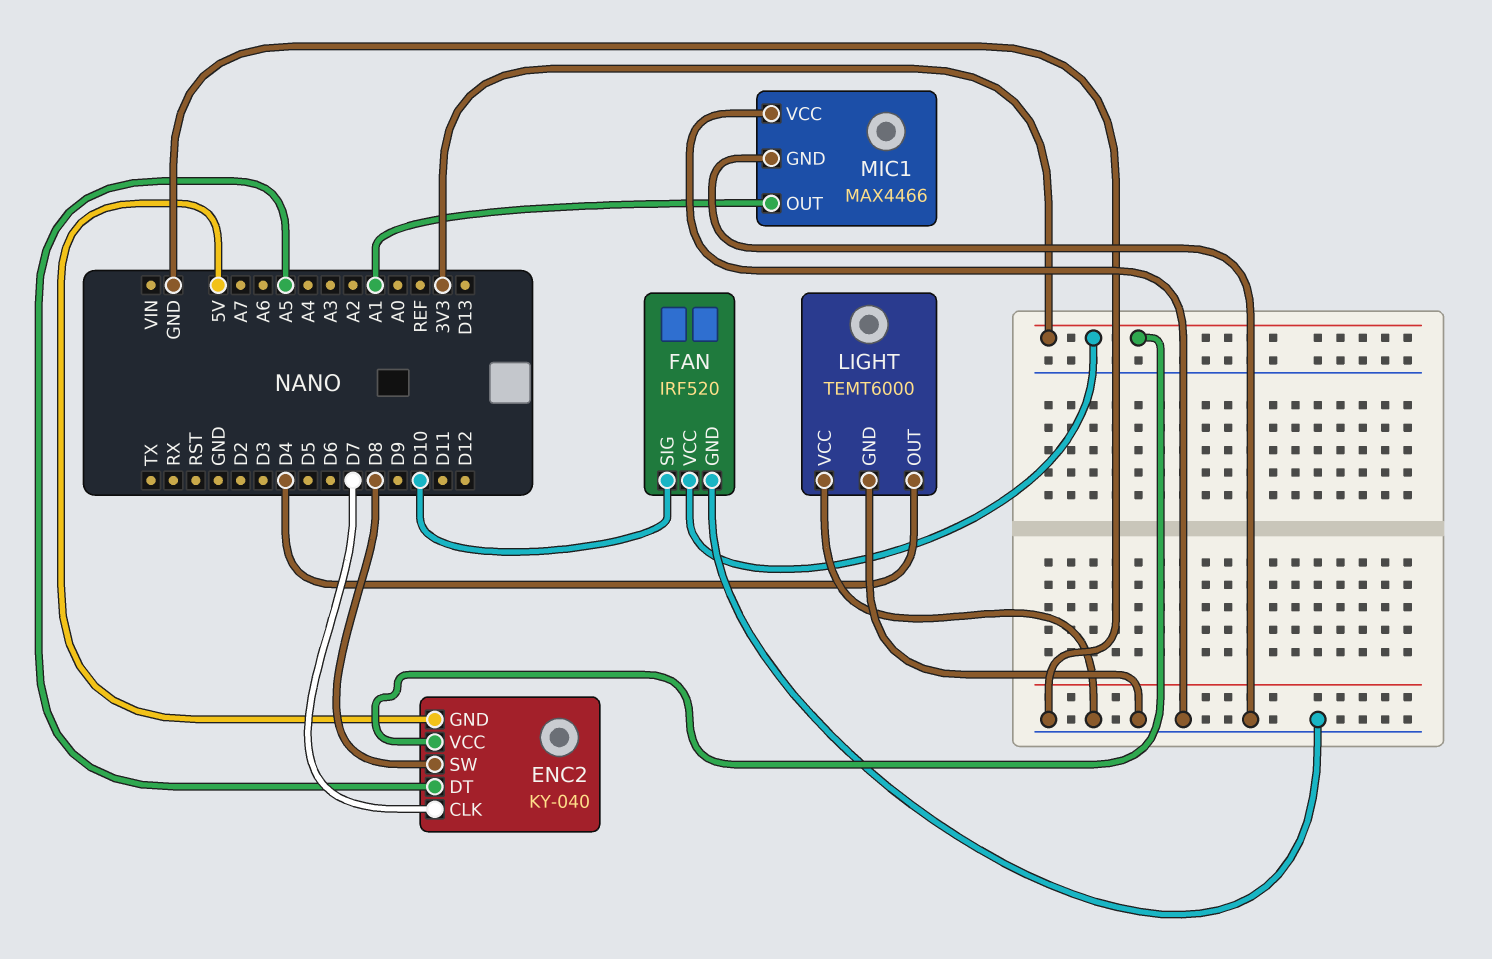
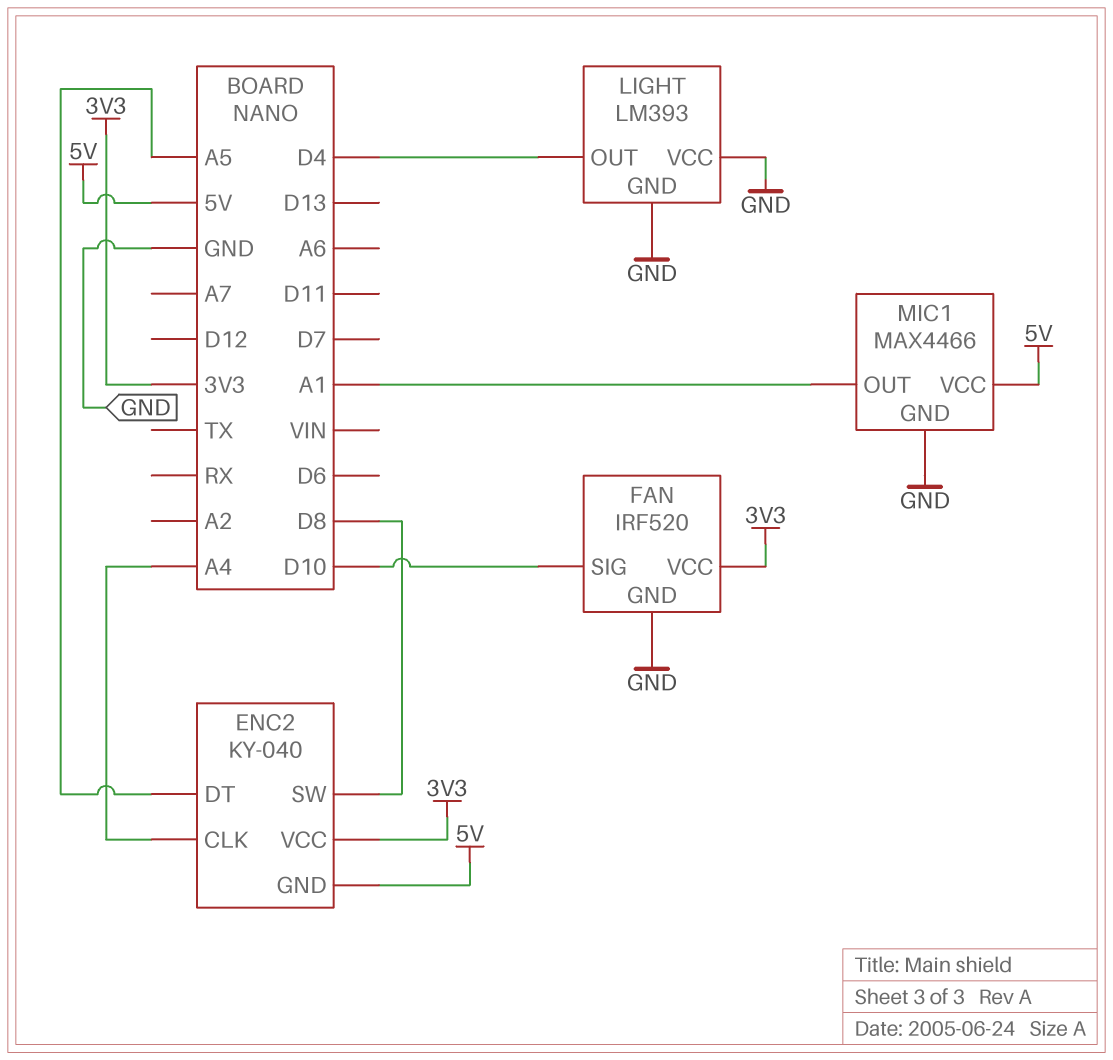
ENC2 pin CLK: D7 -> A4
LIGHT: TEMT6000 -> LM393
MIC1 pin VCC: GND -> 5V

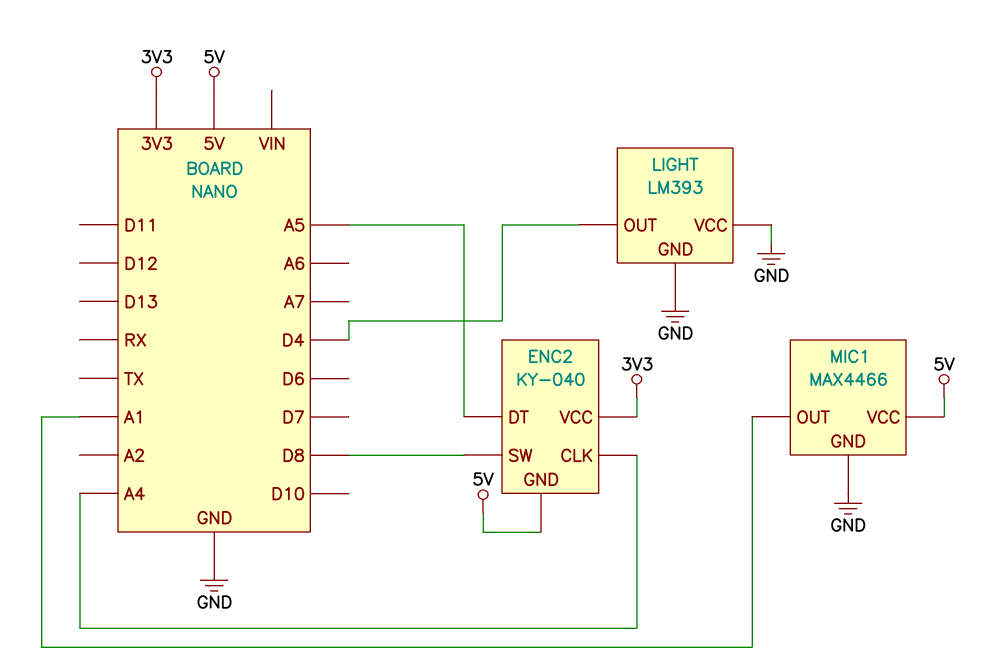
FAN: IRF520 -> none
FAN pin GND: GND -> none
FAN pin SIG: D10 -> none
FAN pin VCC: 3V3 -> none

